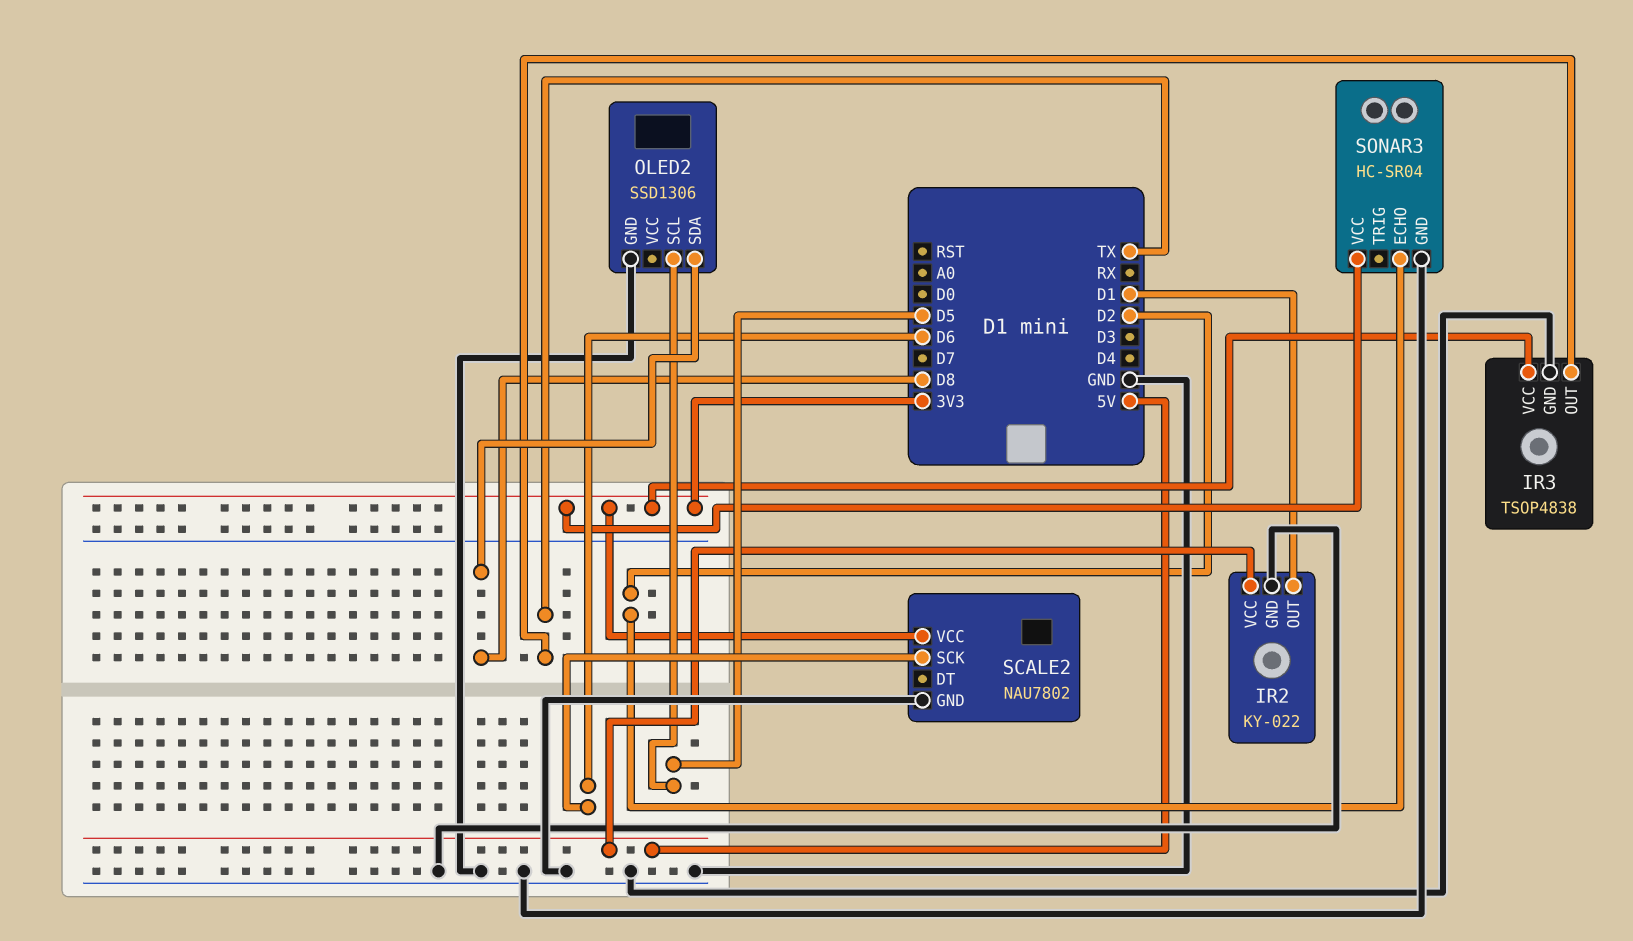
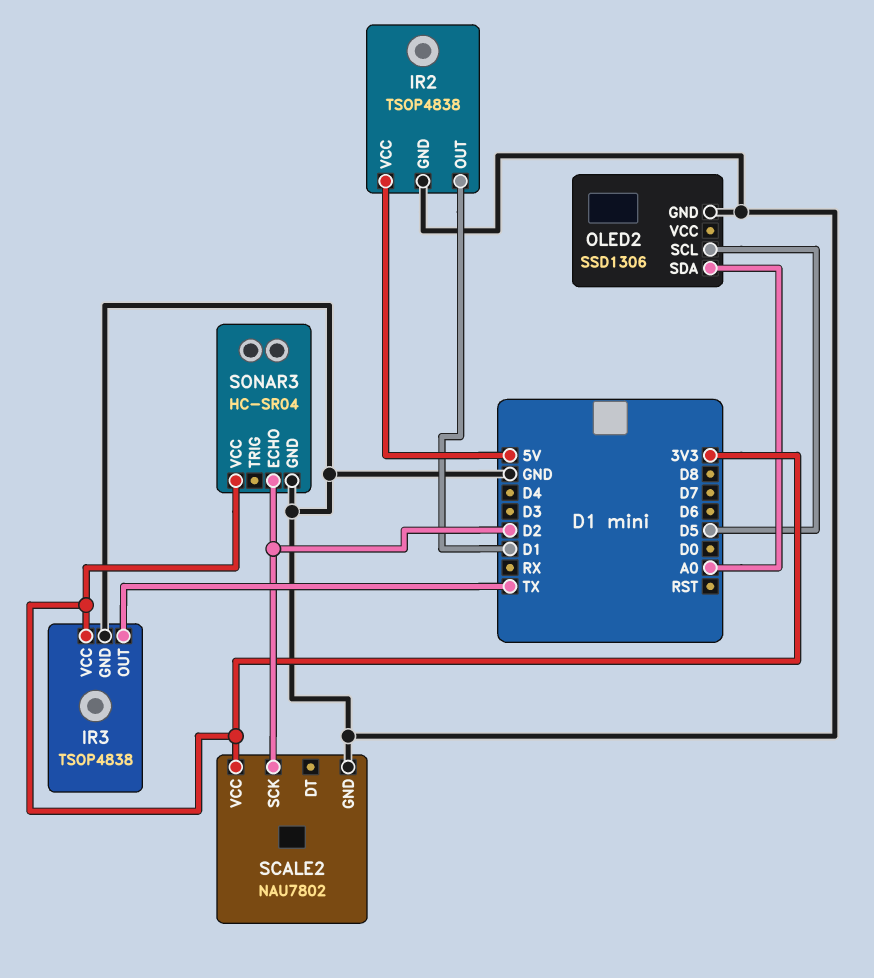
IR2: KY-022 -> TSOP4838
OLED2 pin SDA: D8 -> A0
SCALE2 pin SCK: D6 -> D2

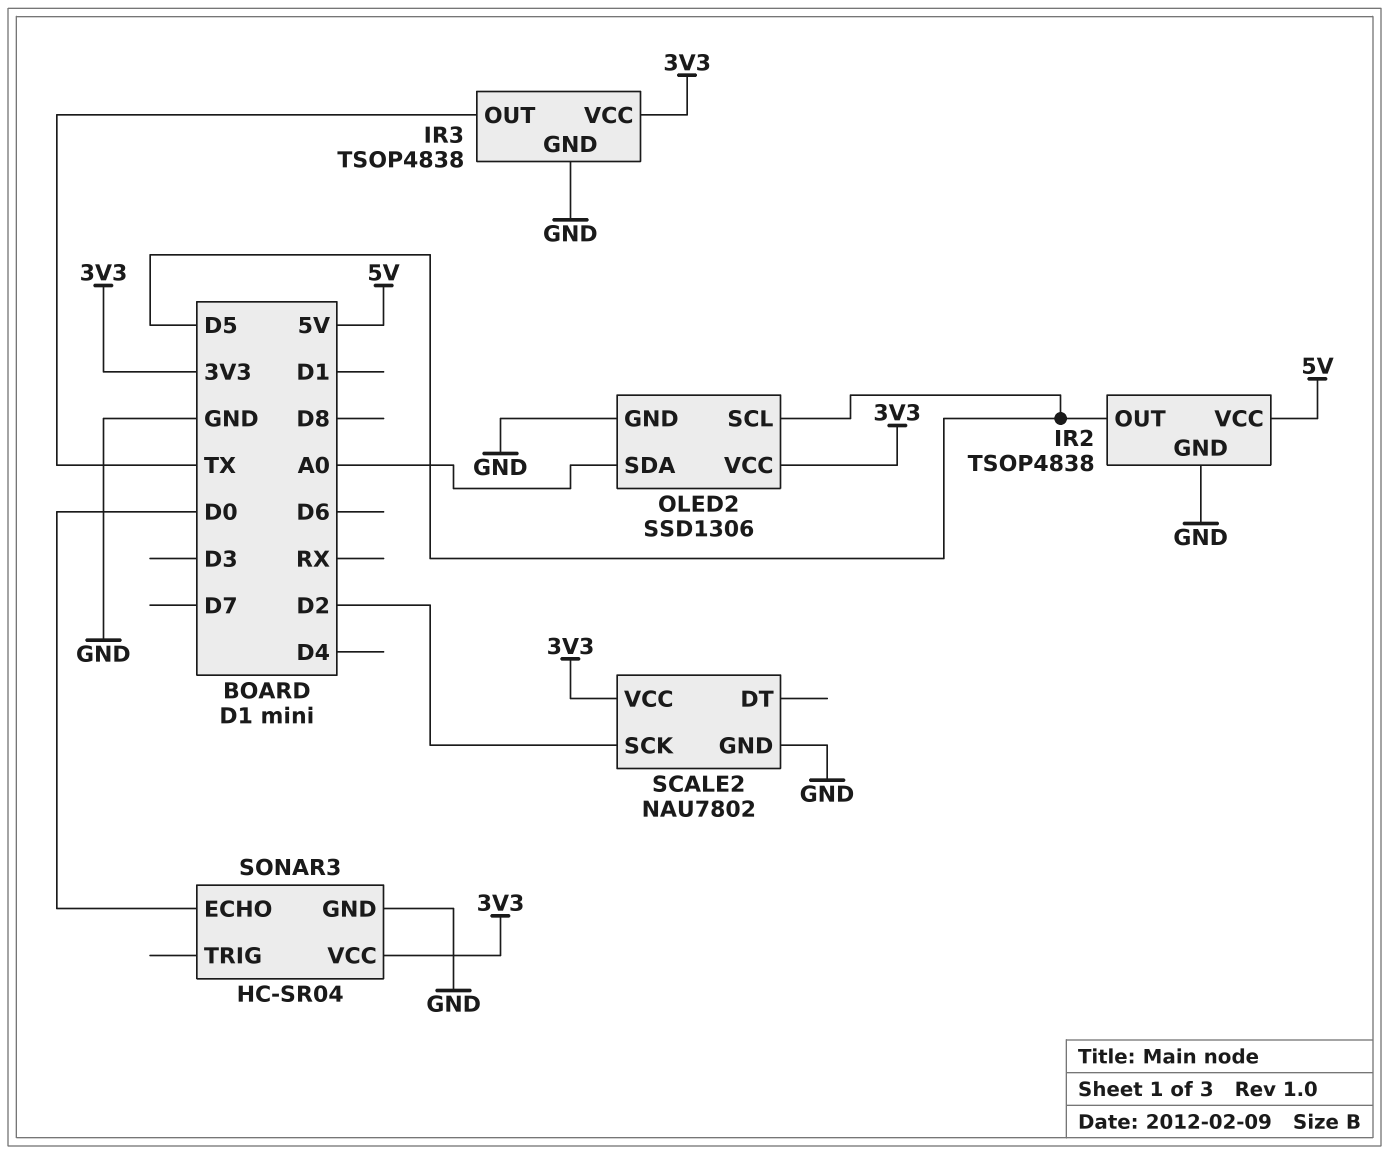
IR2 pin OUT: D1 -> D5
OLED2 pin VCC: none -> 3V3
SONAR3 pin ECHO: D2 -> D0

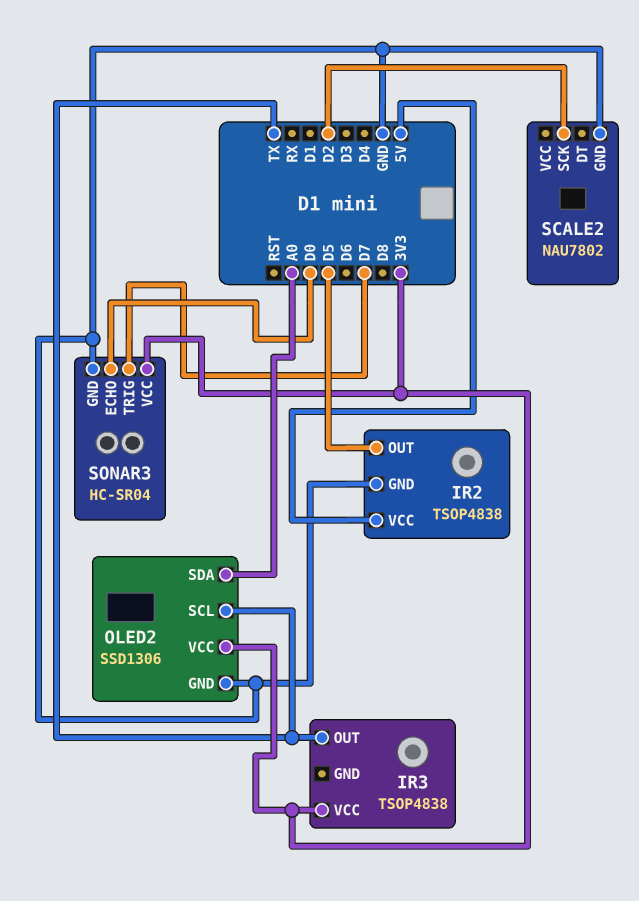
IR3 pin GND: GND -> none
OLED2 pin SCL: D5 -> TX
SCALE2 pin VCC: 3V3 -> none
SONAR3 pin TRIG: none -> D7

